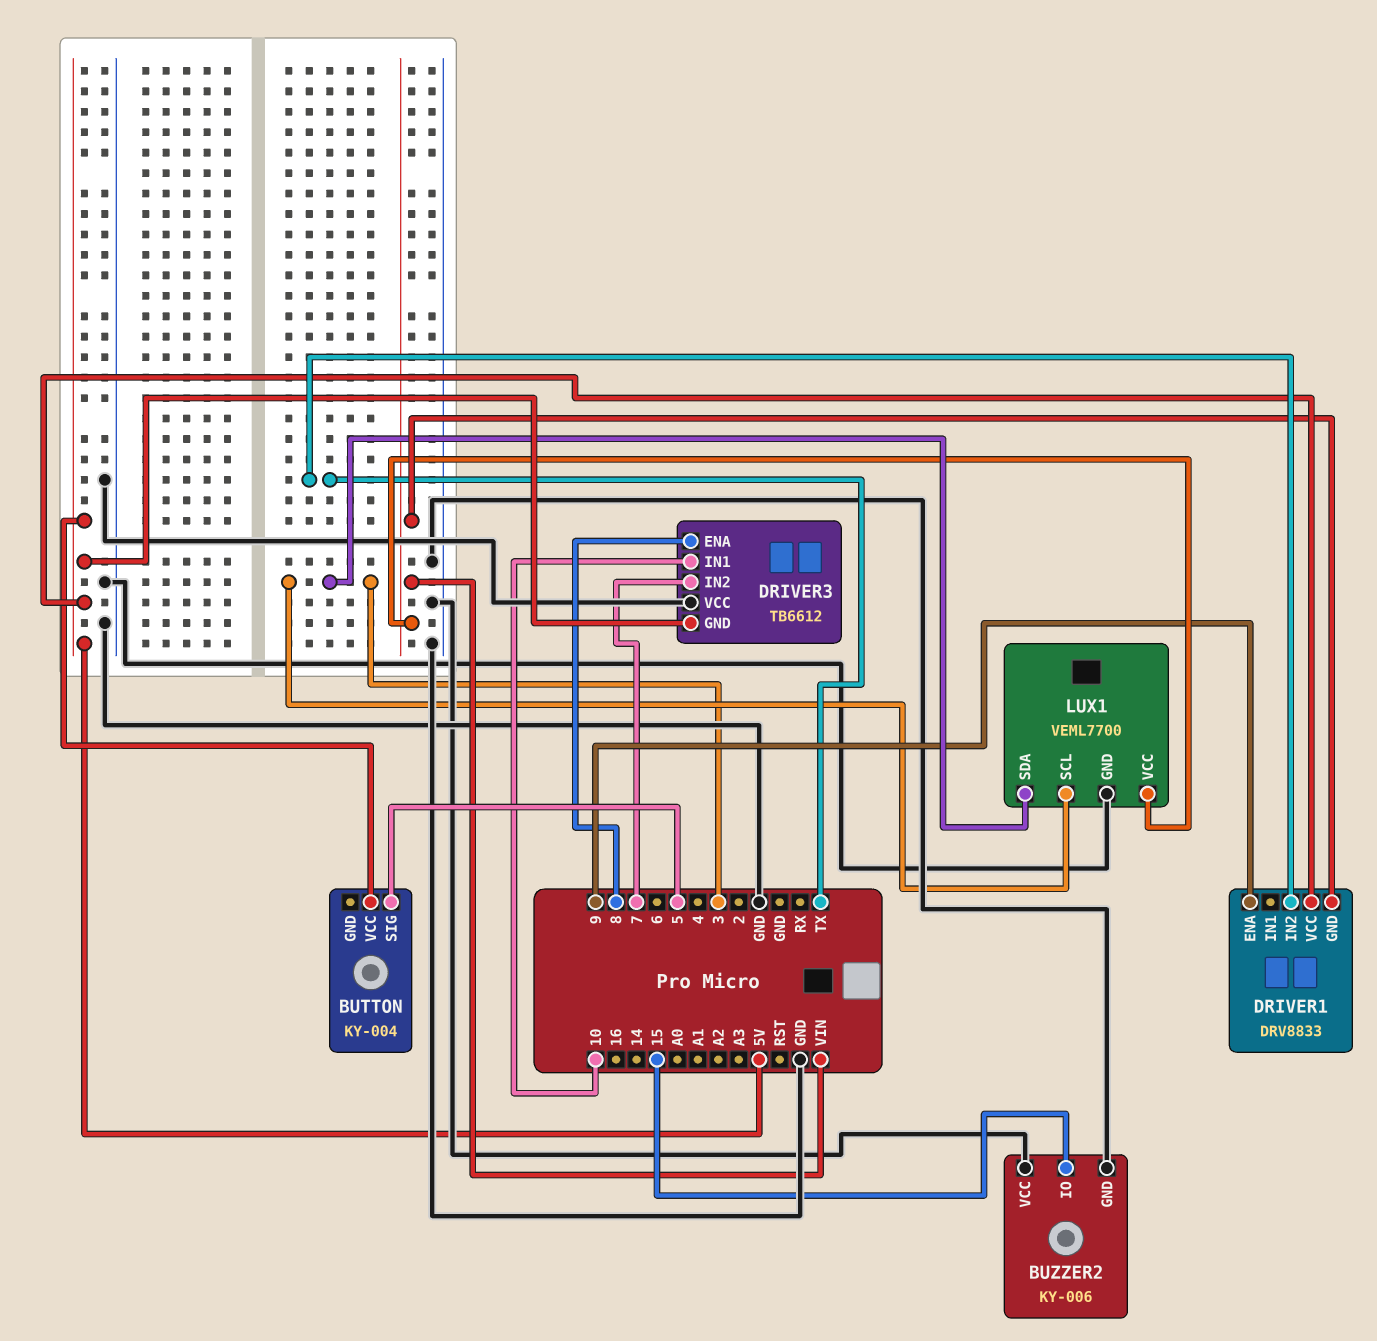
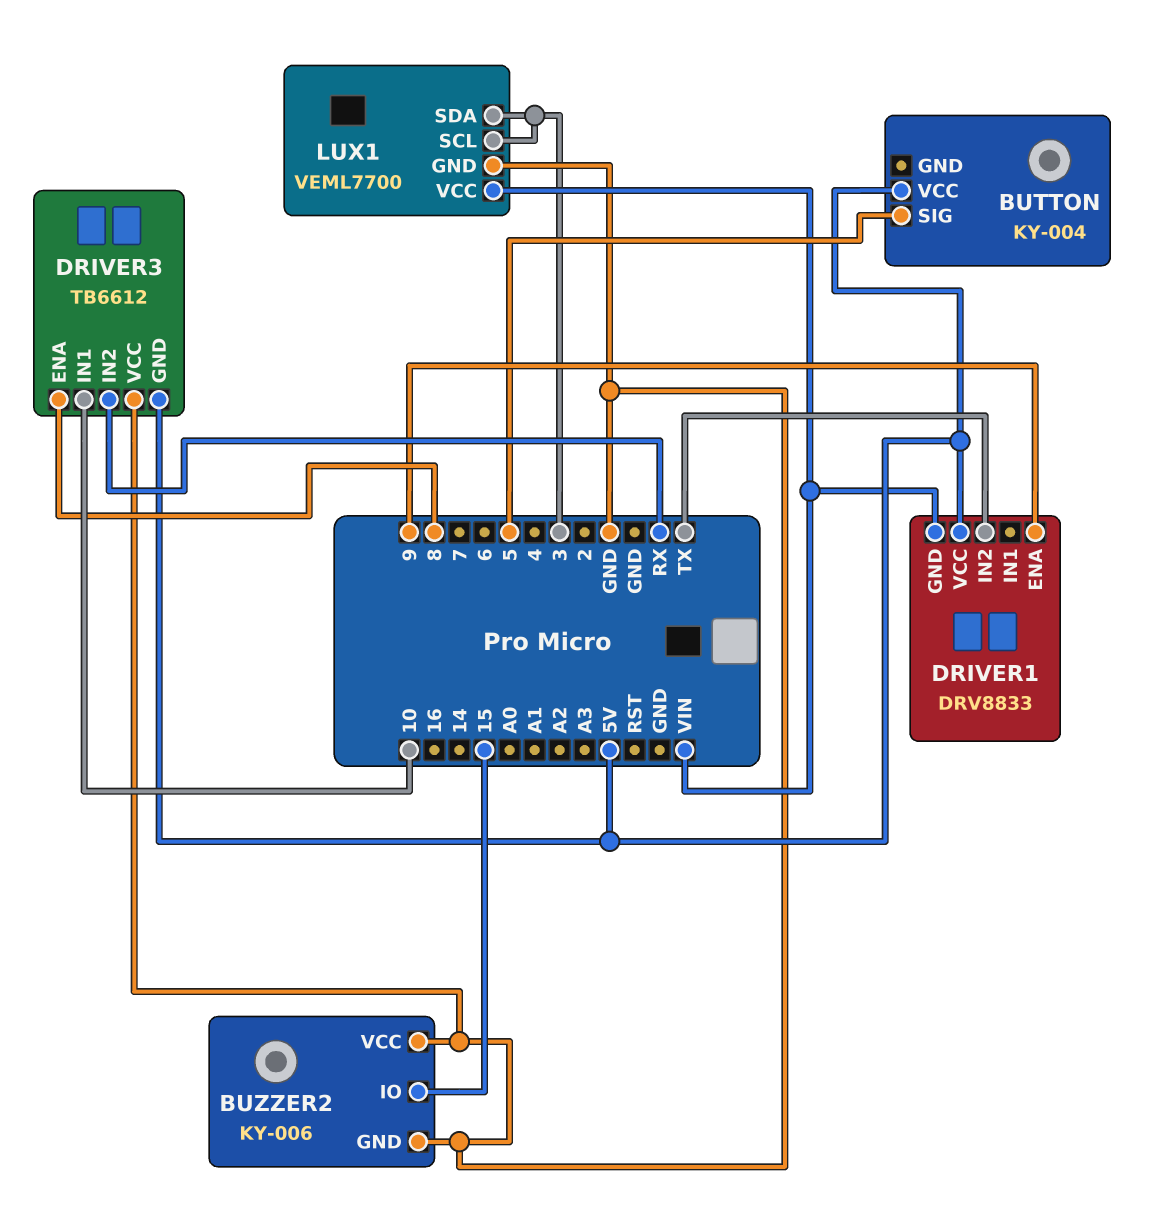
DRIVER3 pin IN2: 7 -> RX

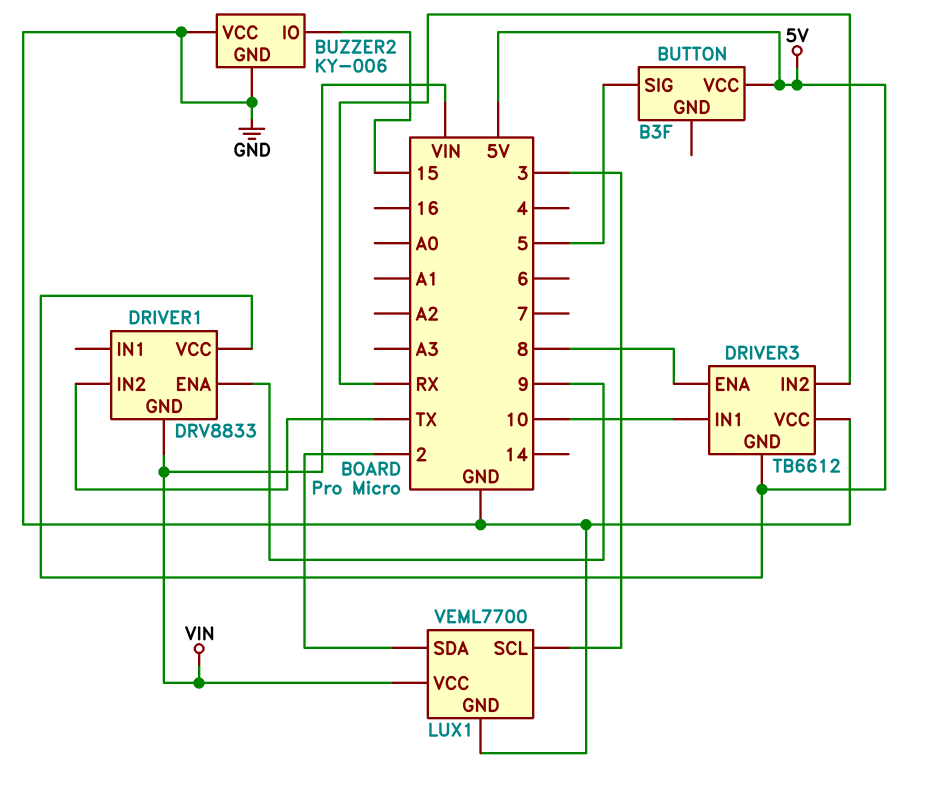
BUTTON: KY-004 -> B3F
LUX1 pin SDA: 3 -> 2

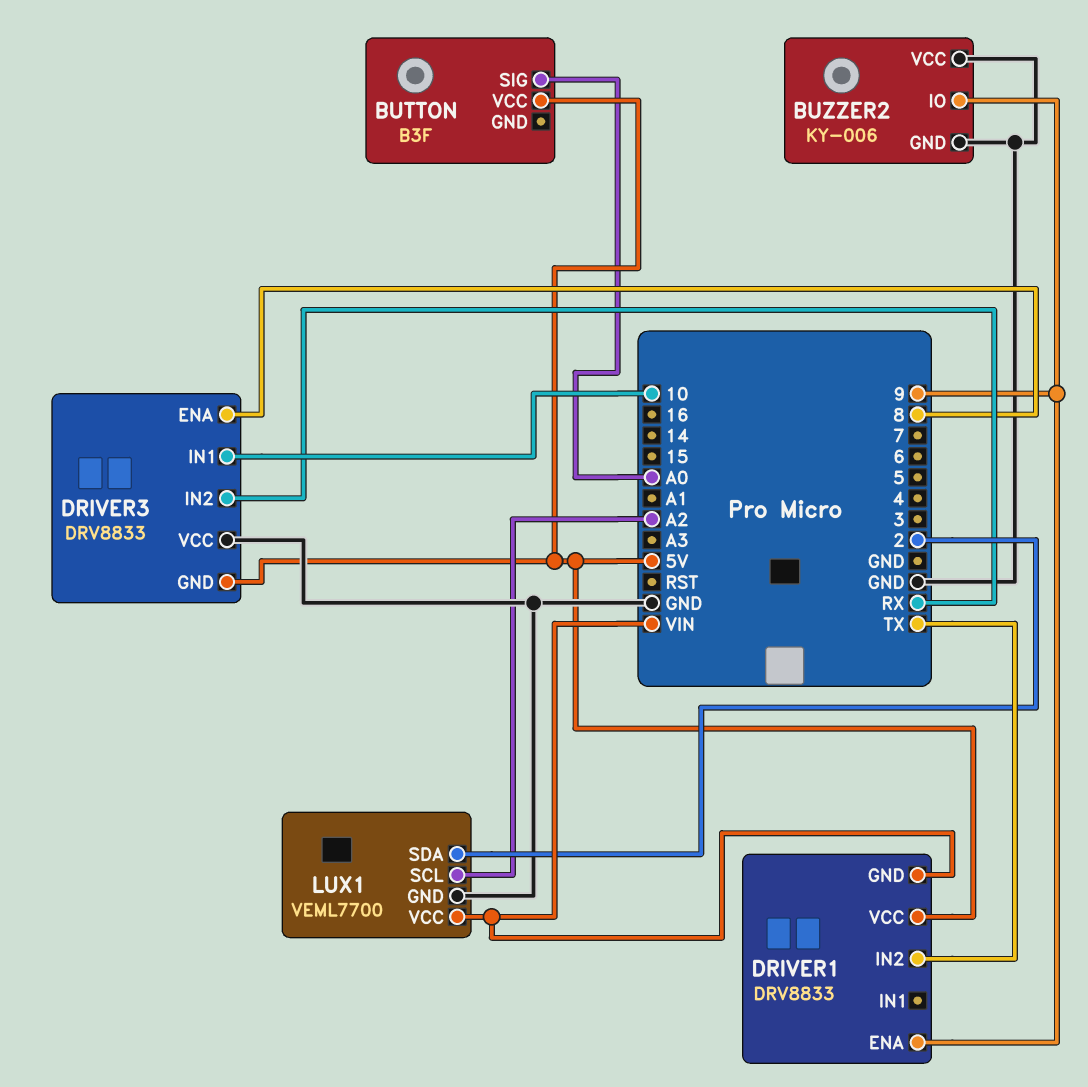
BUTTON pin SIG: 5 -> A0
BUZZER2 pin IO: 15 -> 9
DRIVER3: TB6612 -> DRV8833
LUX1 pin SCL: 3 -> A2

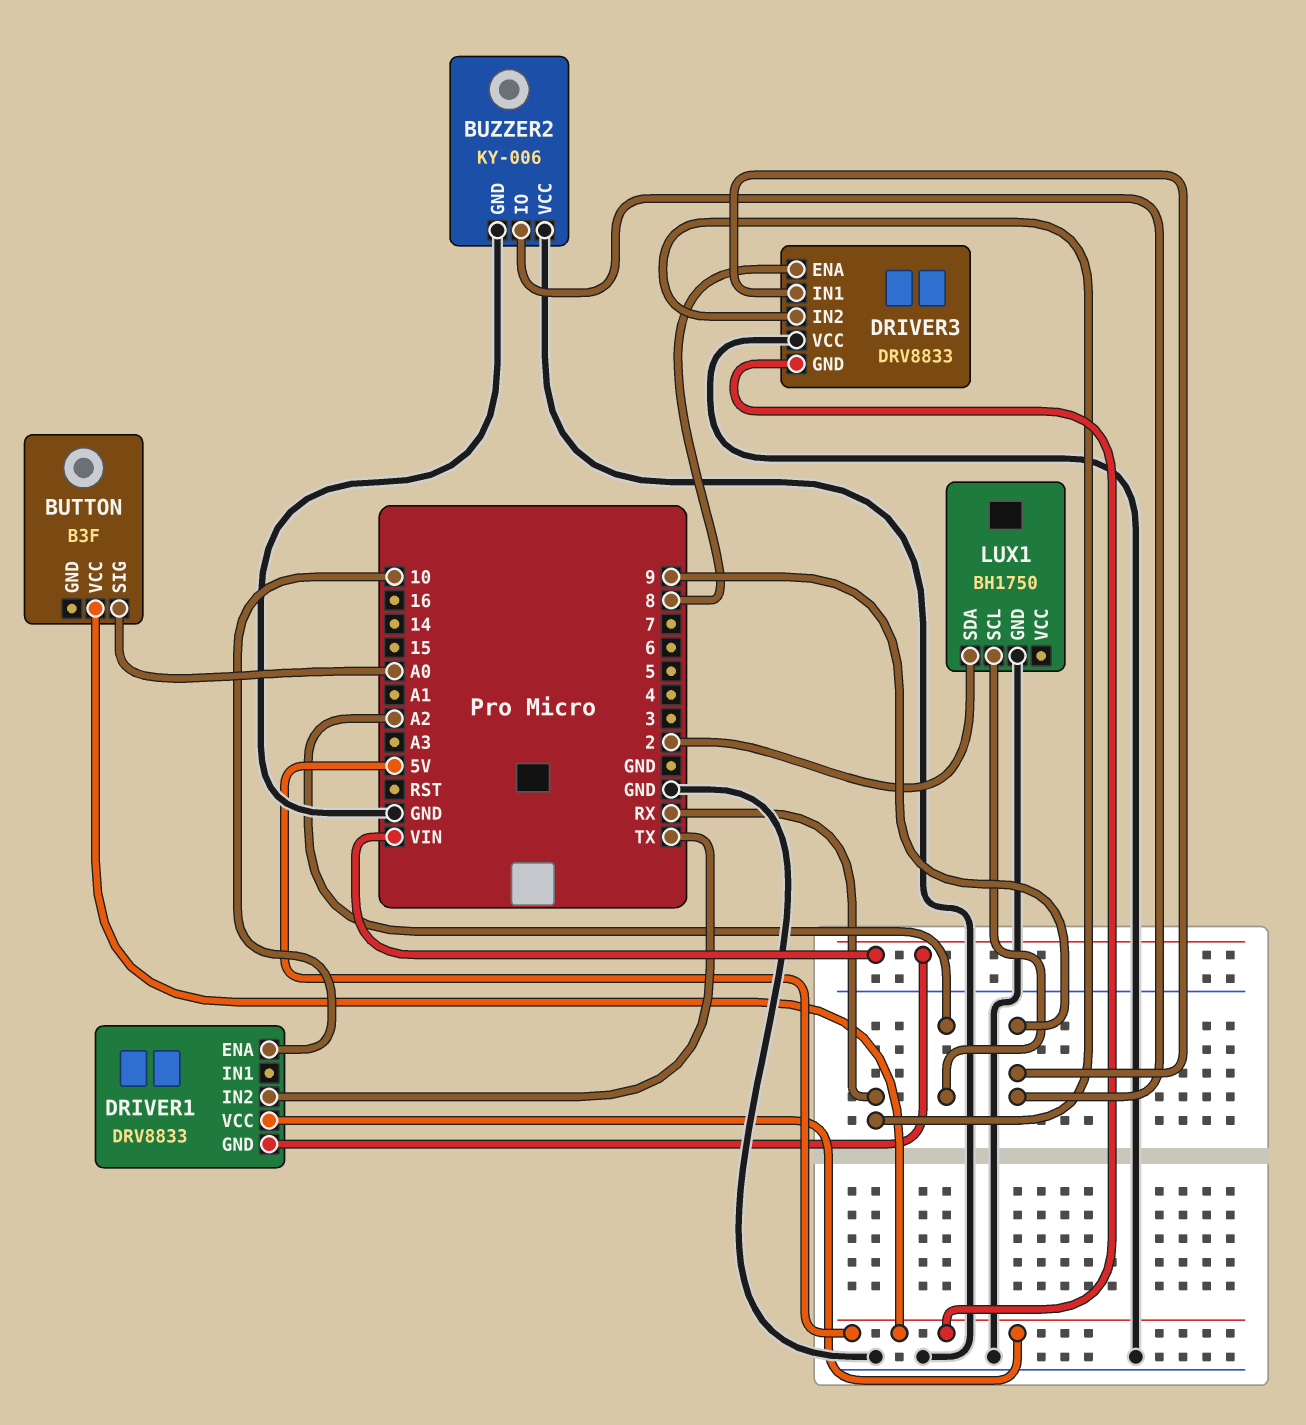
DRIVER1 pin ENA: 9 -> 10
DRIVER3 pin IN1: 10 -> 9
LUX1: VEML7700 -> BH1750
LUX1 pin VCC: VIN -> none

